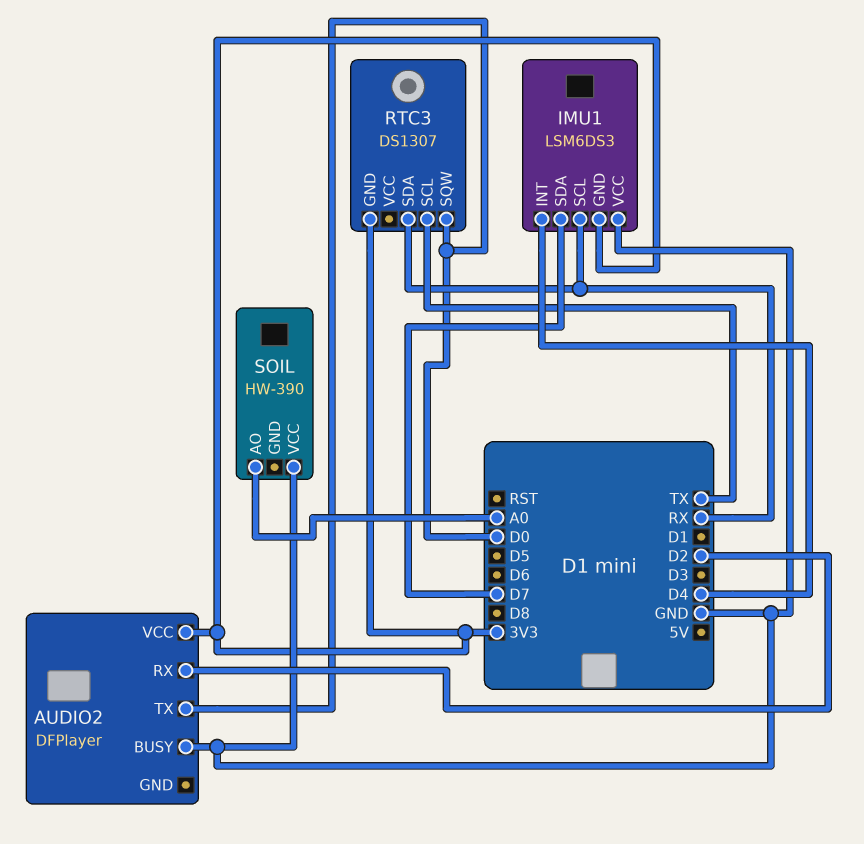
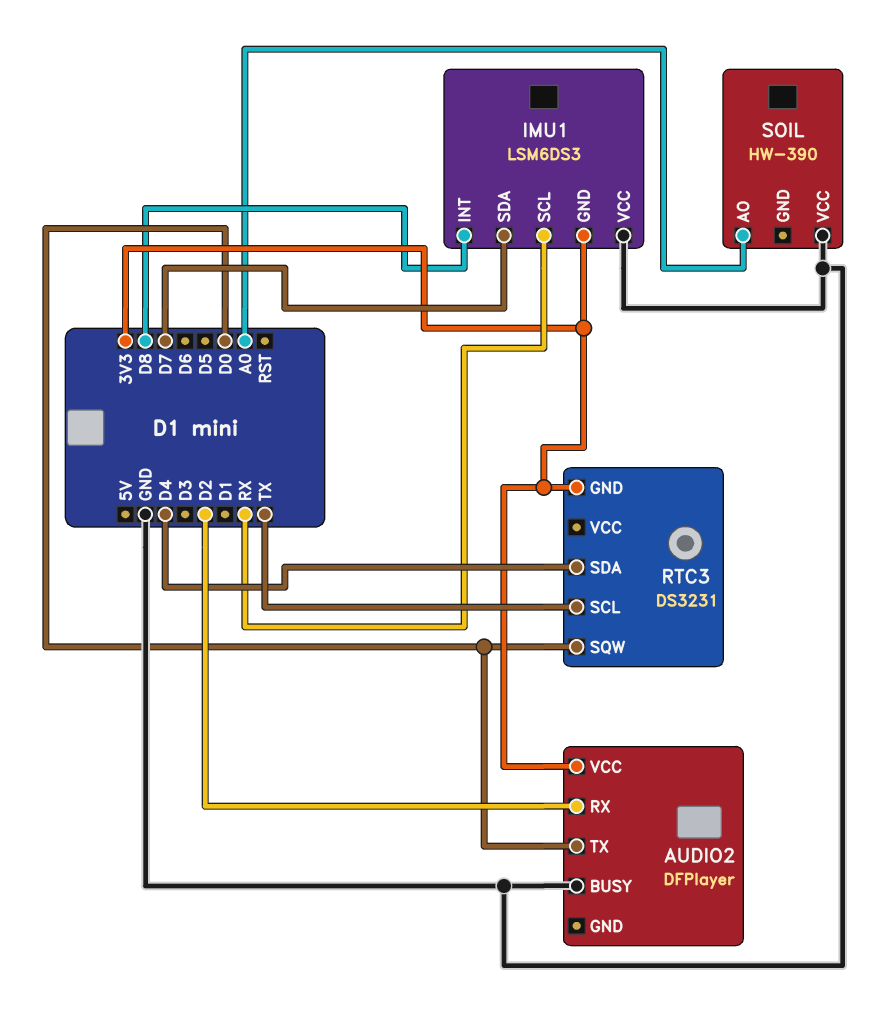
IMU1 pin INT: D4 -> D8
RTC3: DS1307 -> DS3231
RTC3 pin SDA: RX -> D4

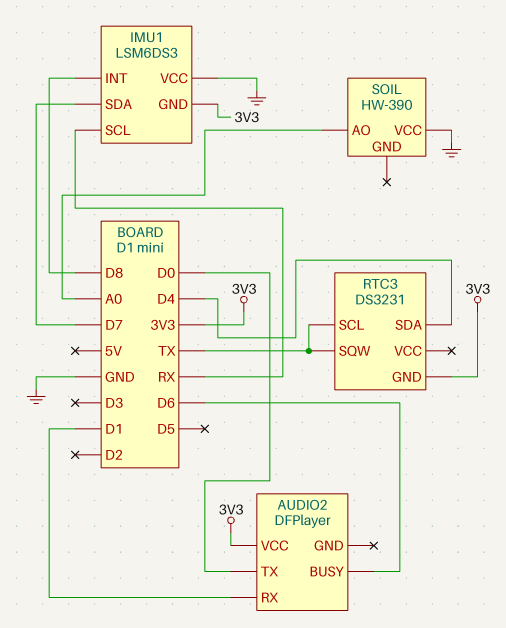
AUDIO2 pin BUSY: GND -> D6
AUDIO2 pin RX: D2 -> D1
RTC3 pin SQW: D0 -> TX

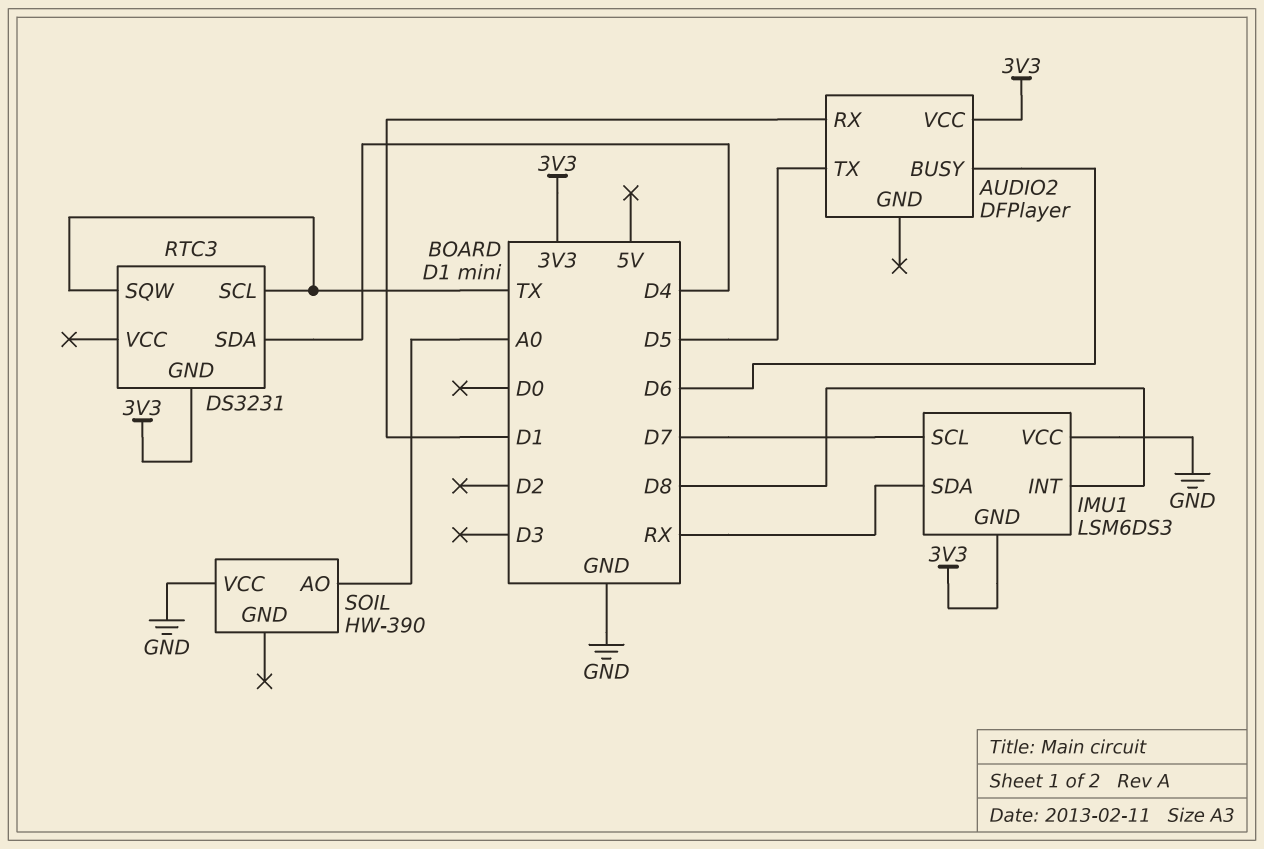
AUDIO2 pin TX: D0 -> D5
IMU1 pin SCL: RX -> D7
IMU1 pin SDA: D7 -> RX

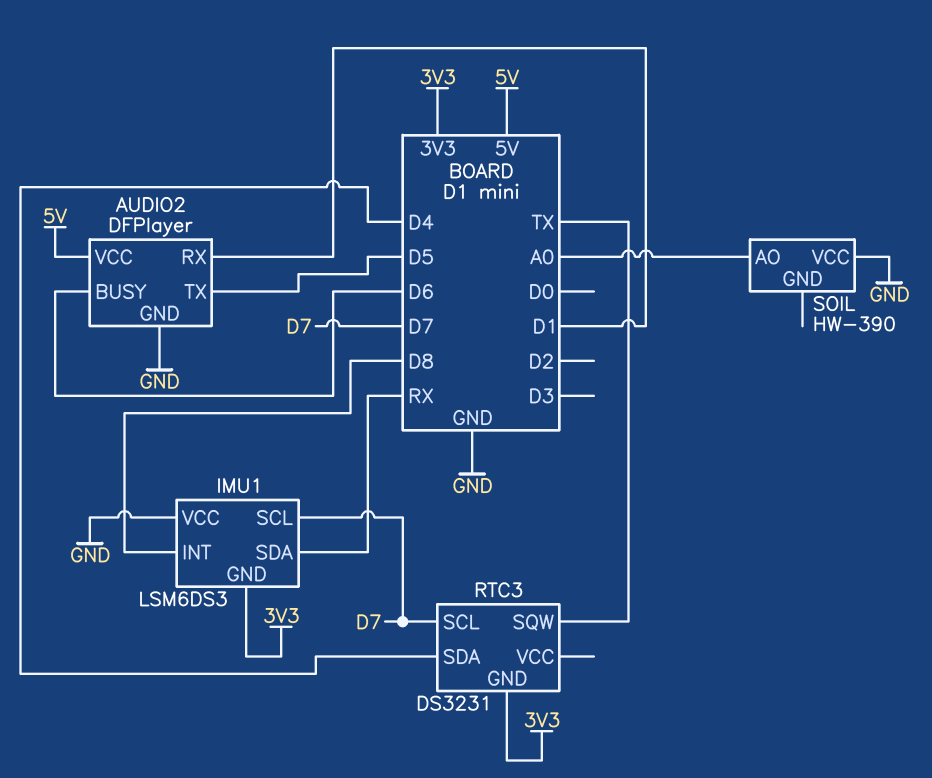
AUDIO2 pin GND: none -> GND
AUDIO2 pin VCC: 3V3 -> 5V
RTC3 pin SCL: TX -> D7

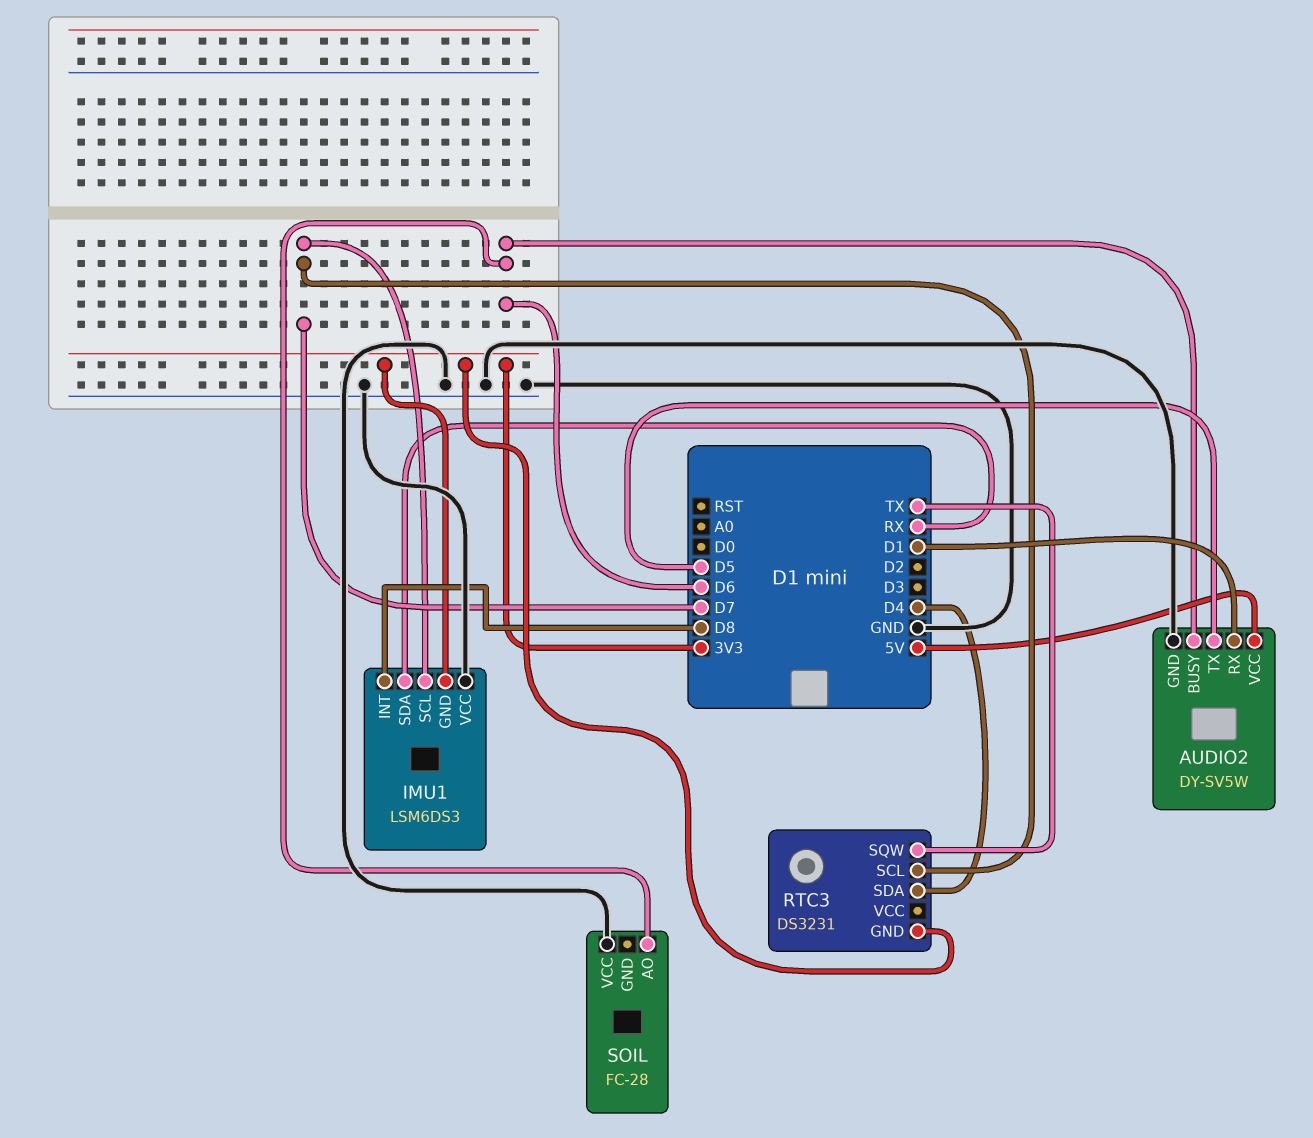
AUDIO2: DFPlayer -> DY-SV5W
SOIL: HW-390 -> FC-28
SOIL pin AO: A0 -> D6

